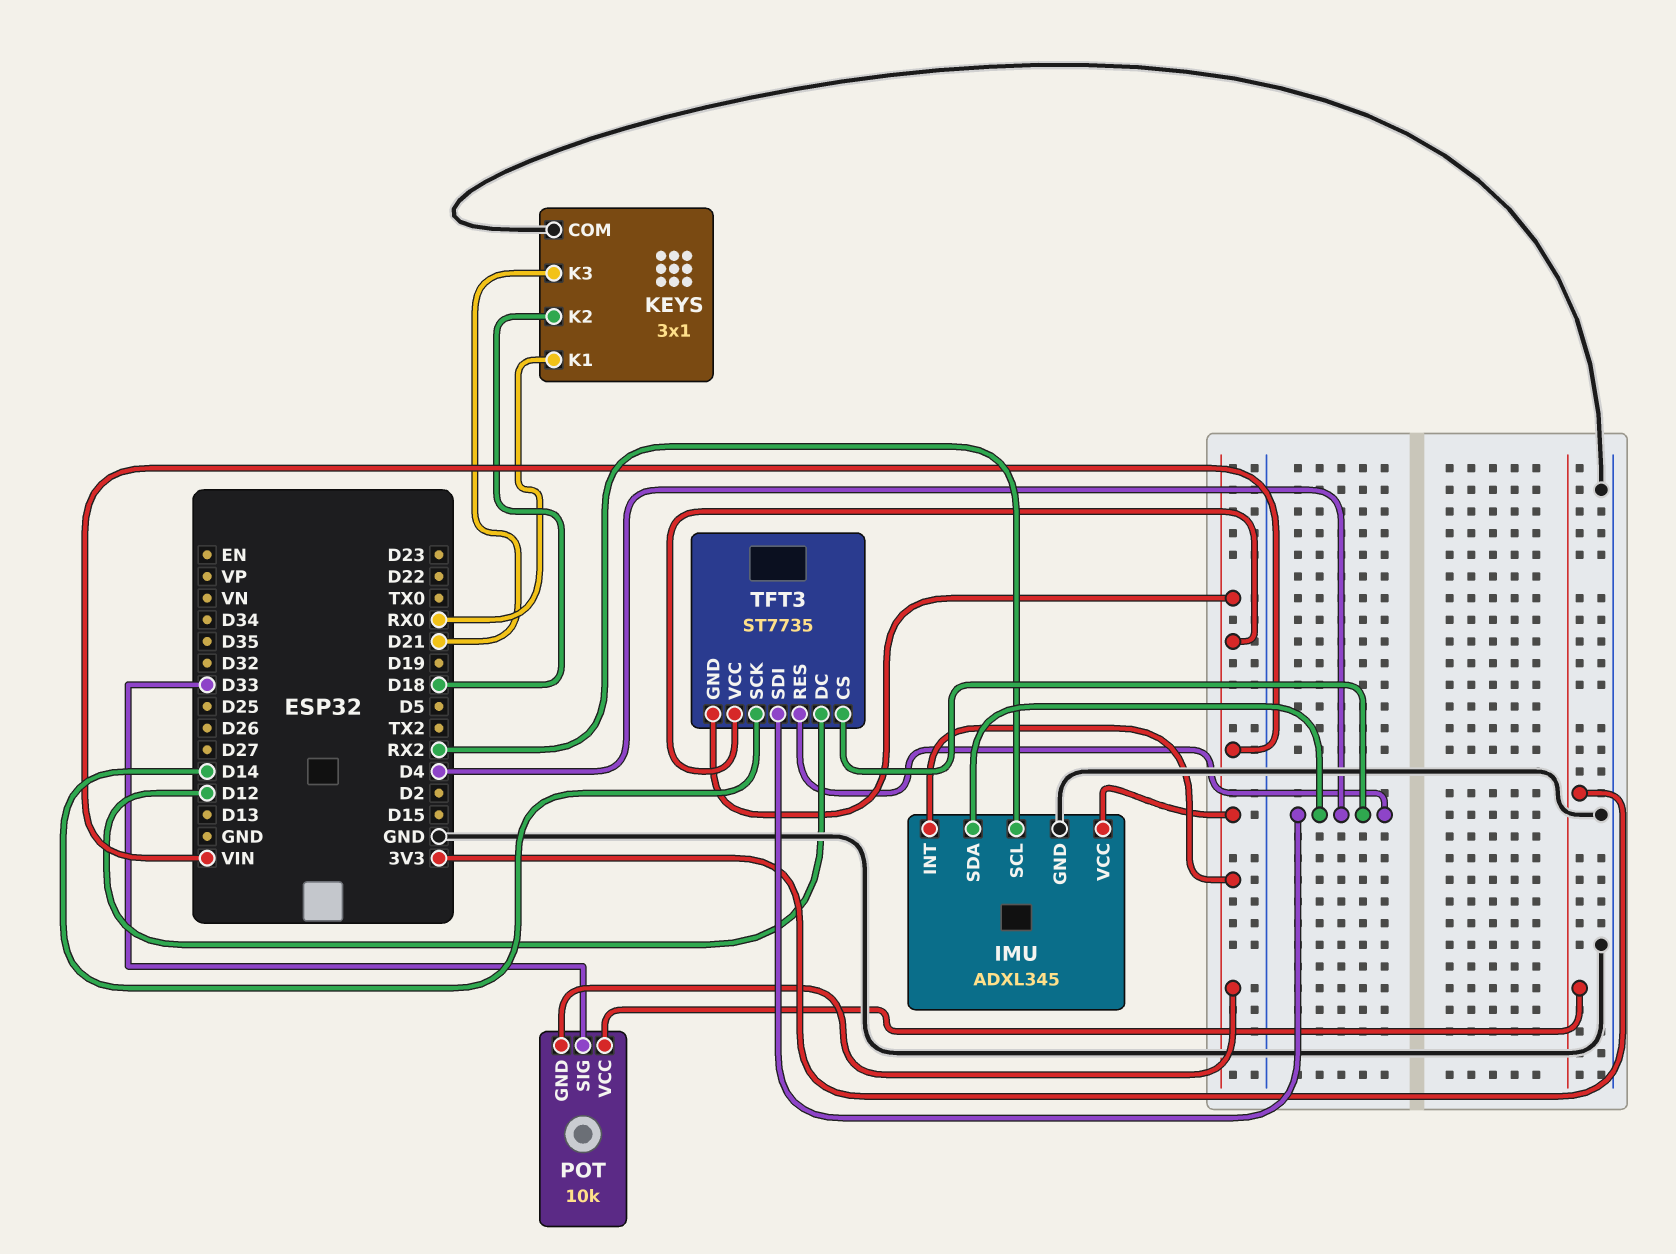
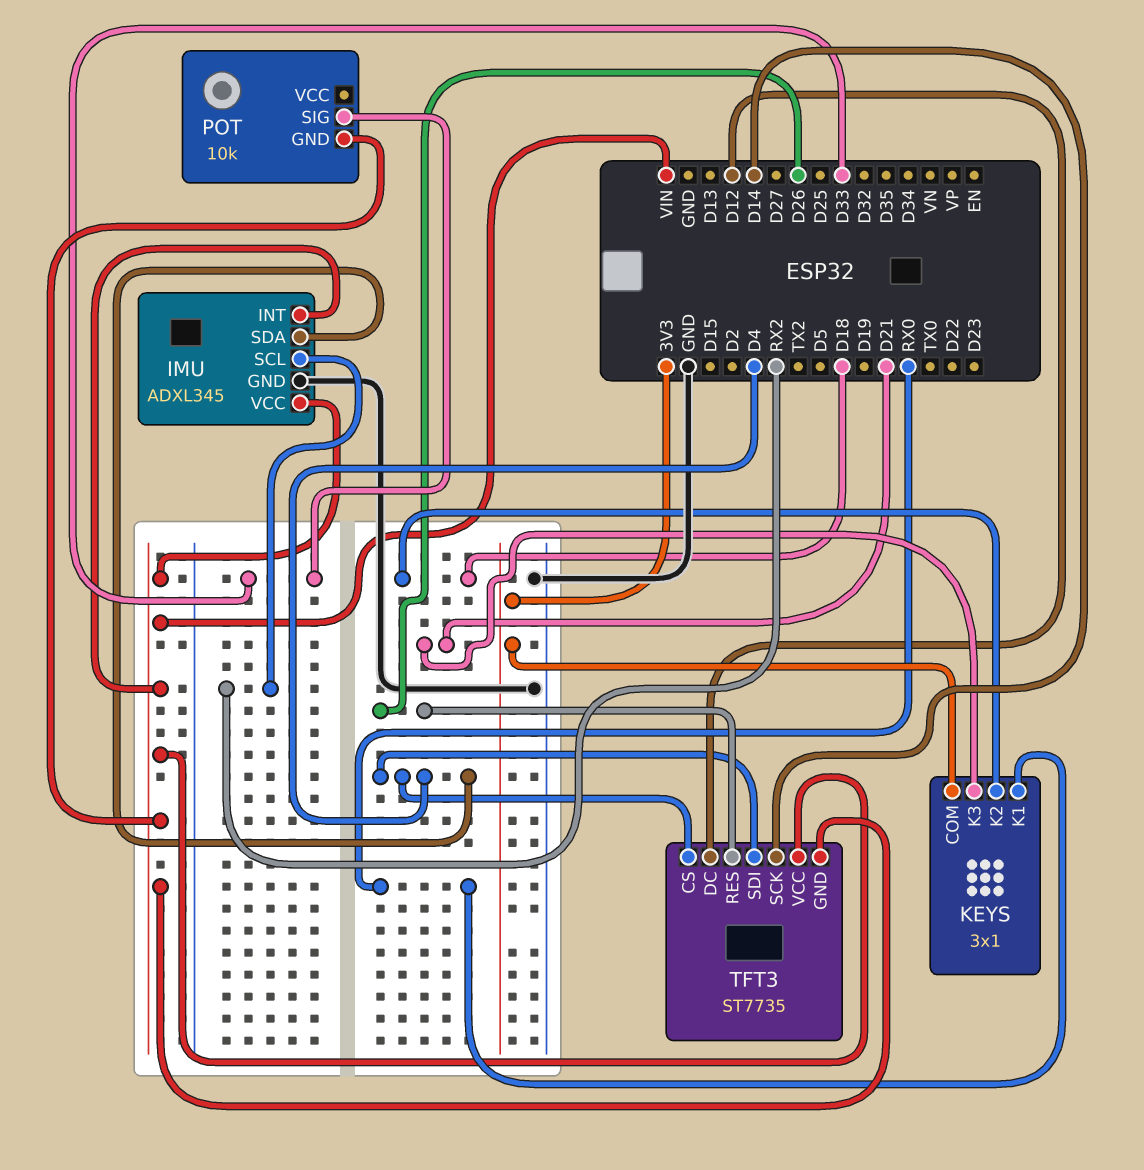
KEYS pin COM: GND -> 3V3
POT pin VCC: 3V3 -> none
TFT3 pin RES: D4 -> D26

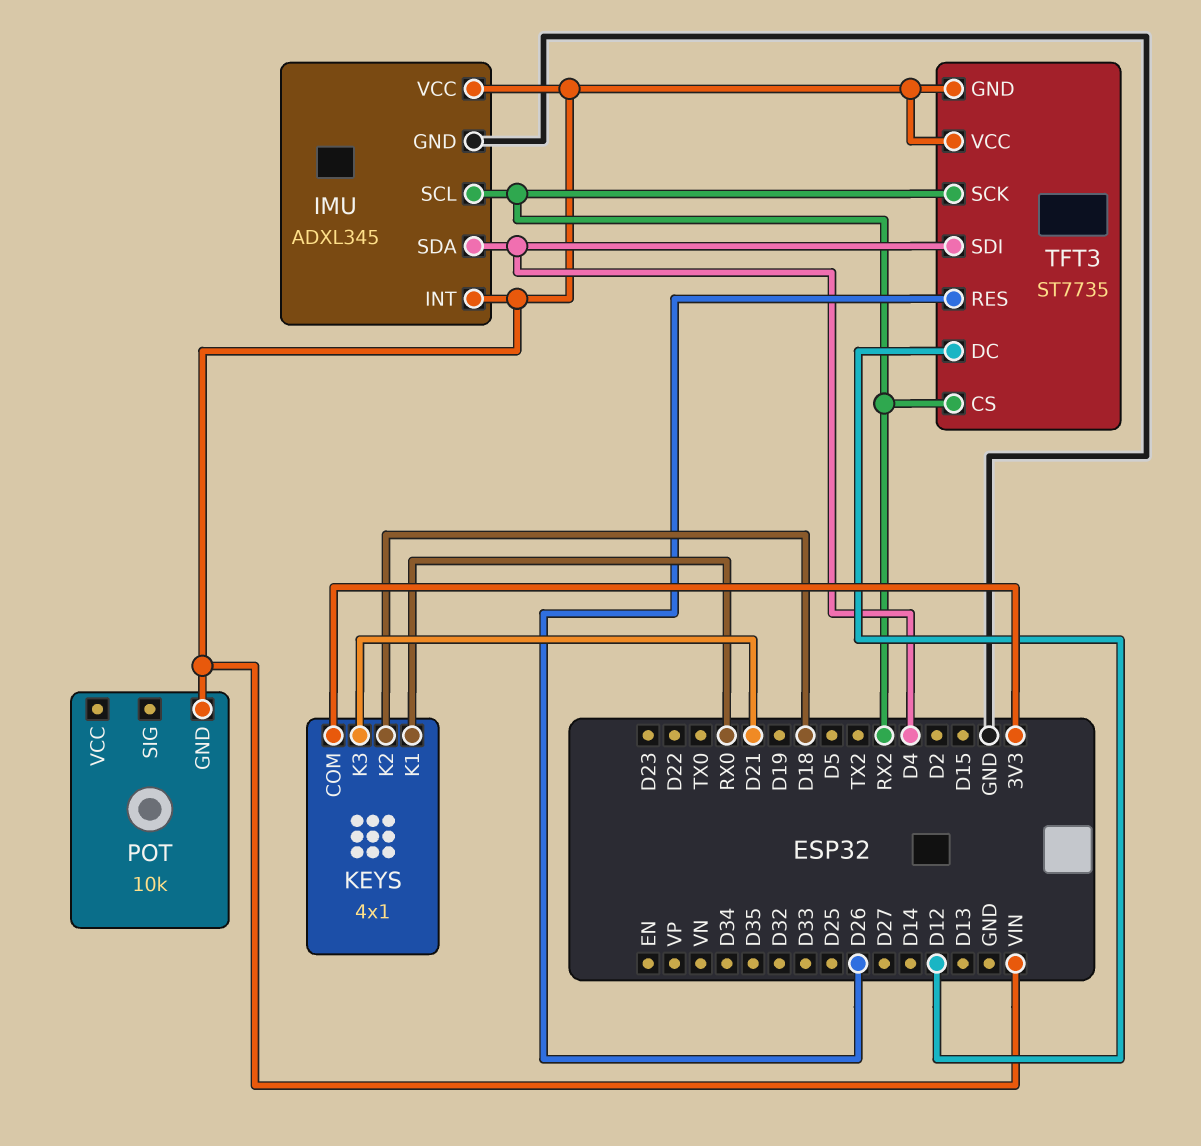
KEYS: 3x1 -> 4x1
POT pin SIG: D33 -> none
TFT3 pin CS: D4 -> RX2
TFT3 pin SCK: D14 -> RX2

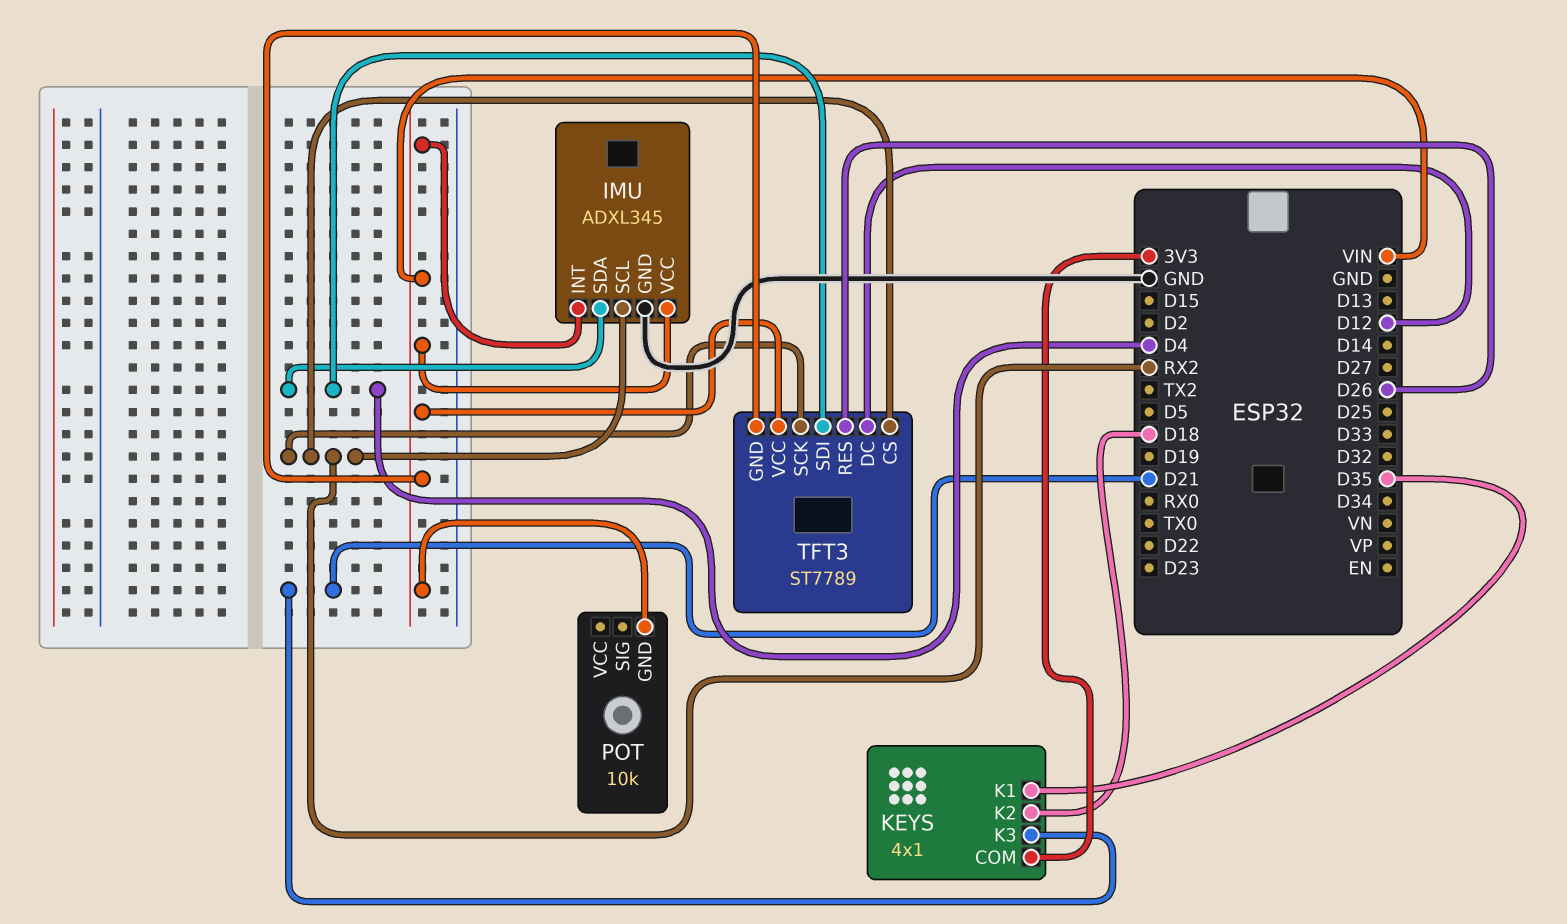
KEYS pin K1: RX0 -> D35
TFT3: ST7735 -> ST7789

